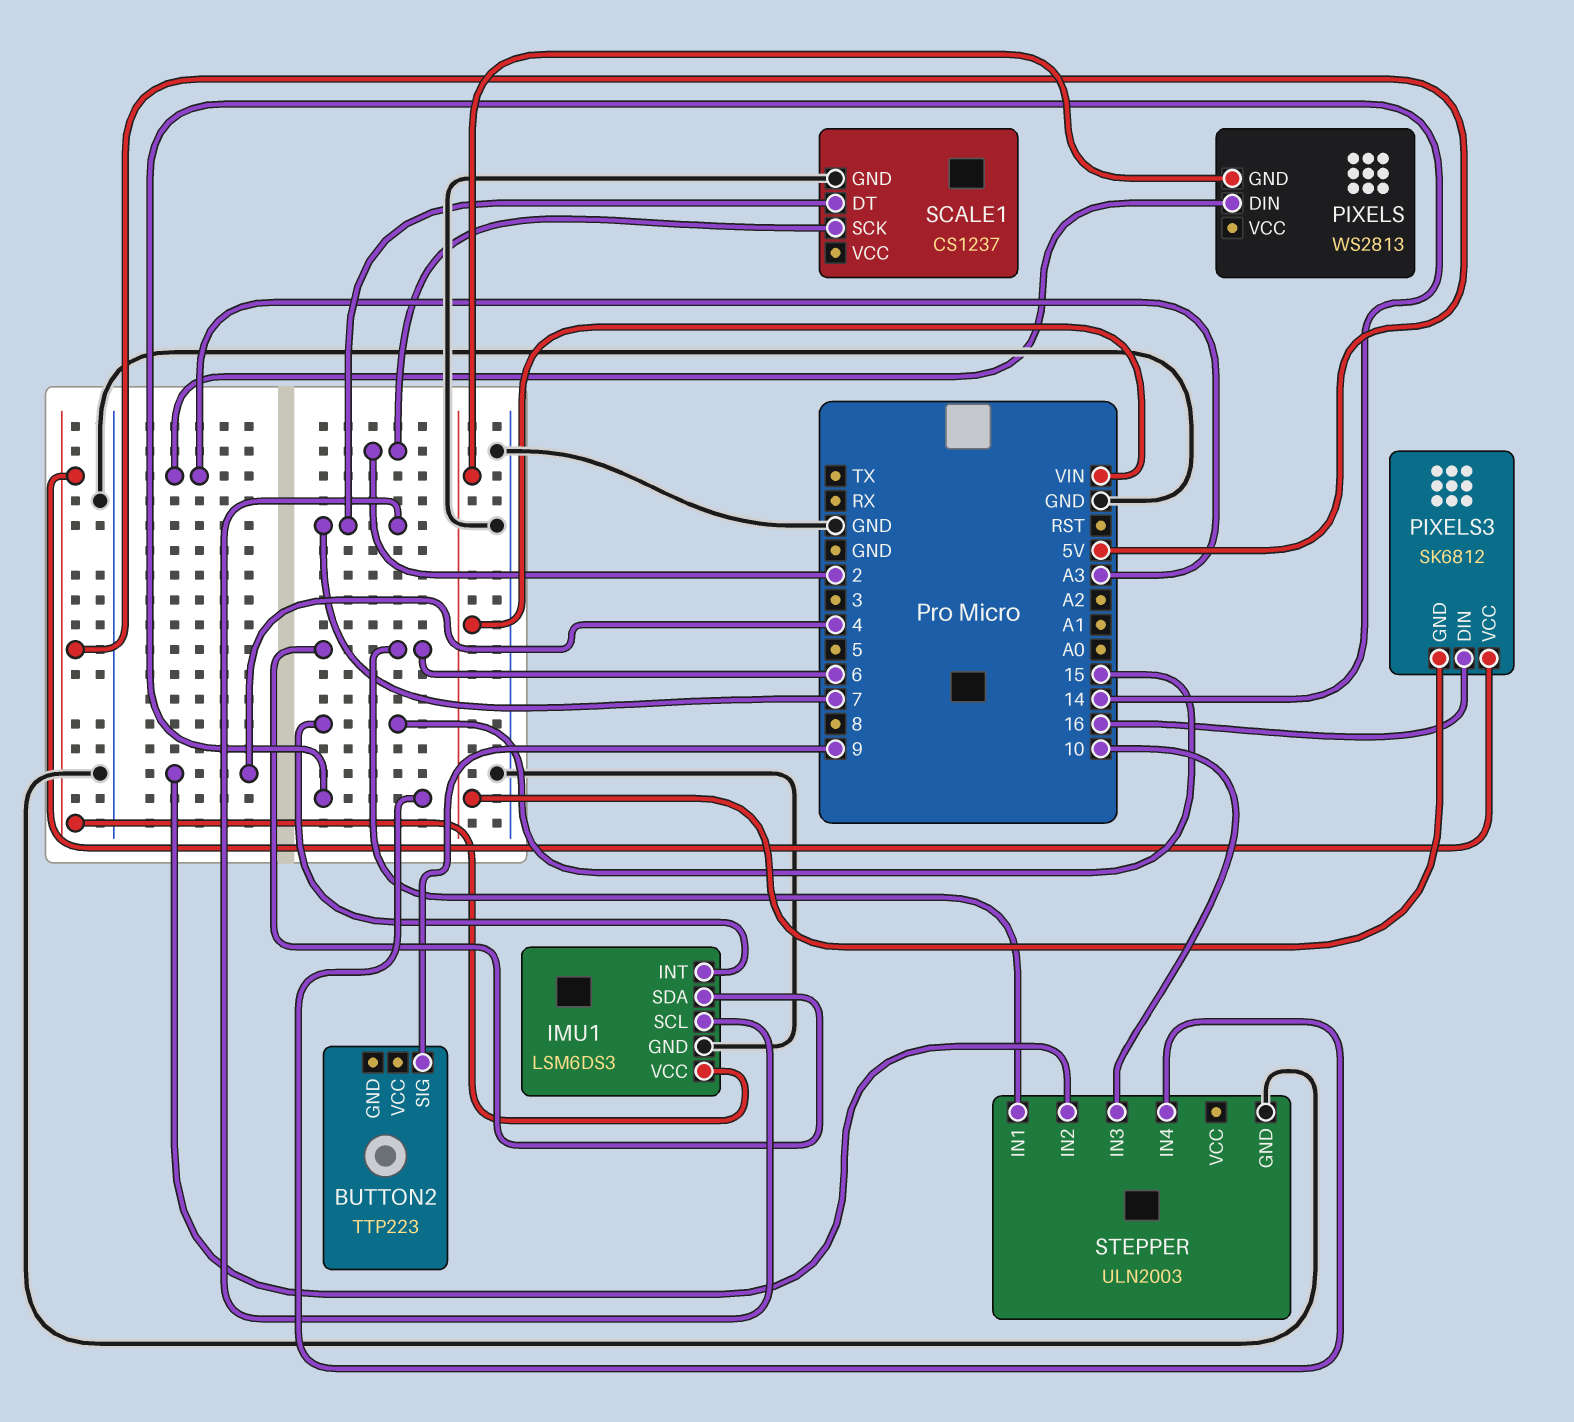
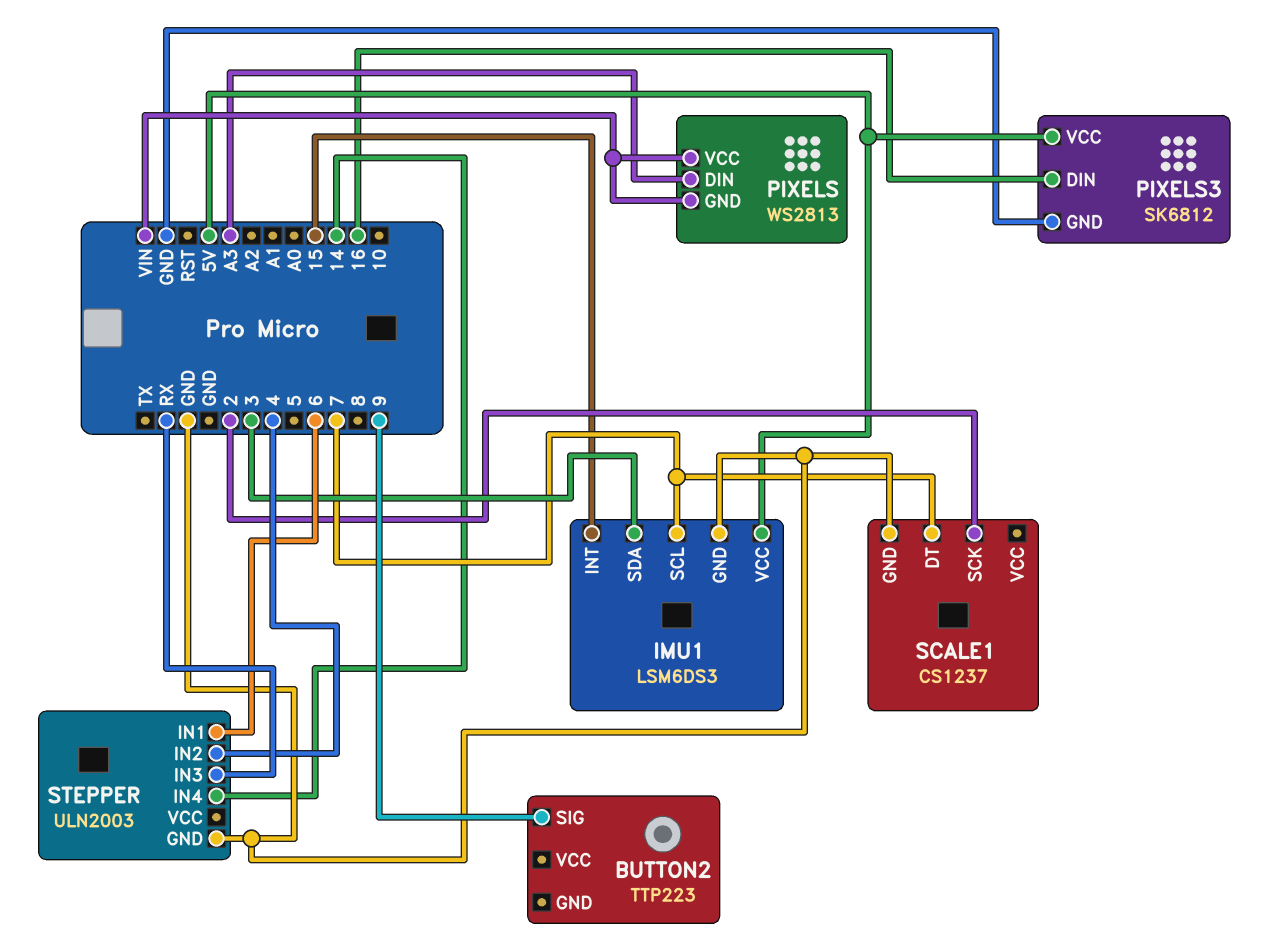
IMU1 pin SDA: 6 -> 3
PIXELS pin VCC: none -> VIN
PIXELS3 pin GND: VIN -> GND
STEPPER pin IN3: 10 -> RX

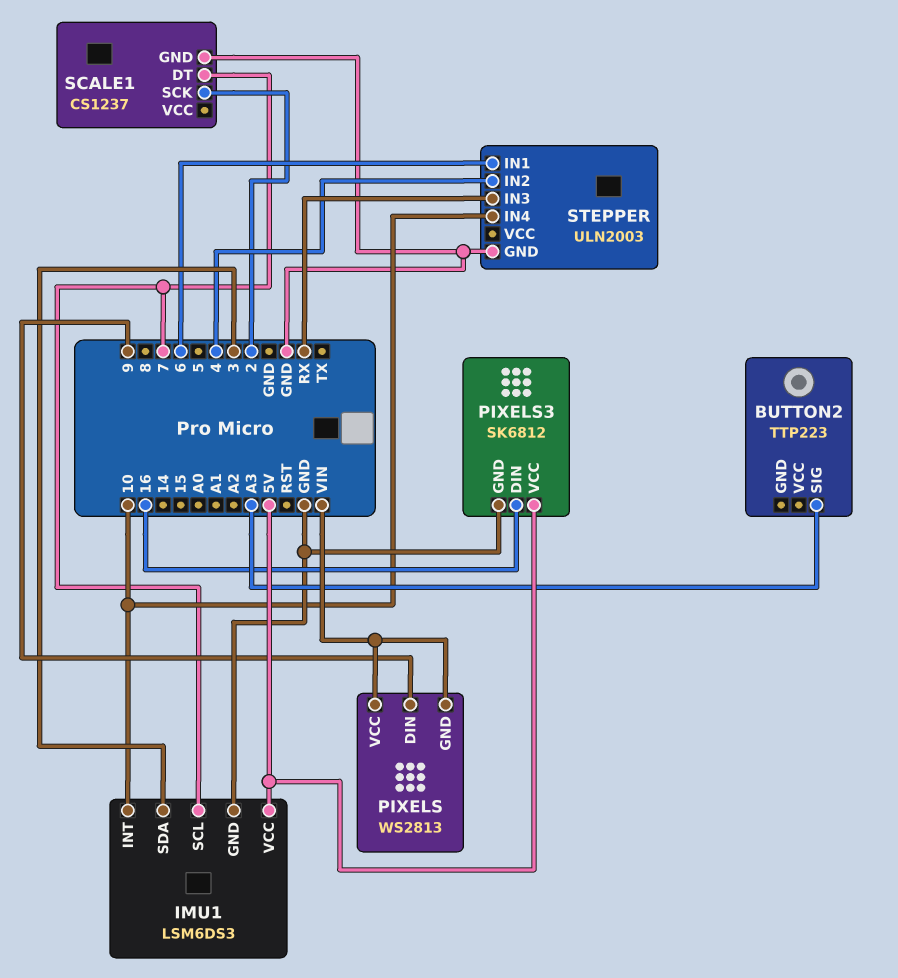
BUTTON2 pin SIG: 9 -> A3
IMU1 pin INT: 15 -> 10
PIXELS pin DIN: A3 -> 9
STEPPER pin IN4: 14 -> 10

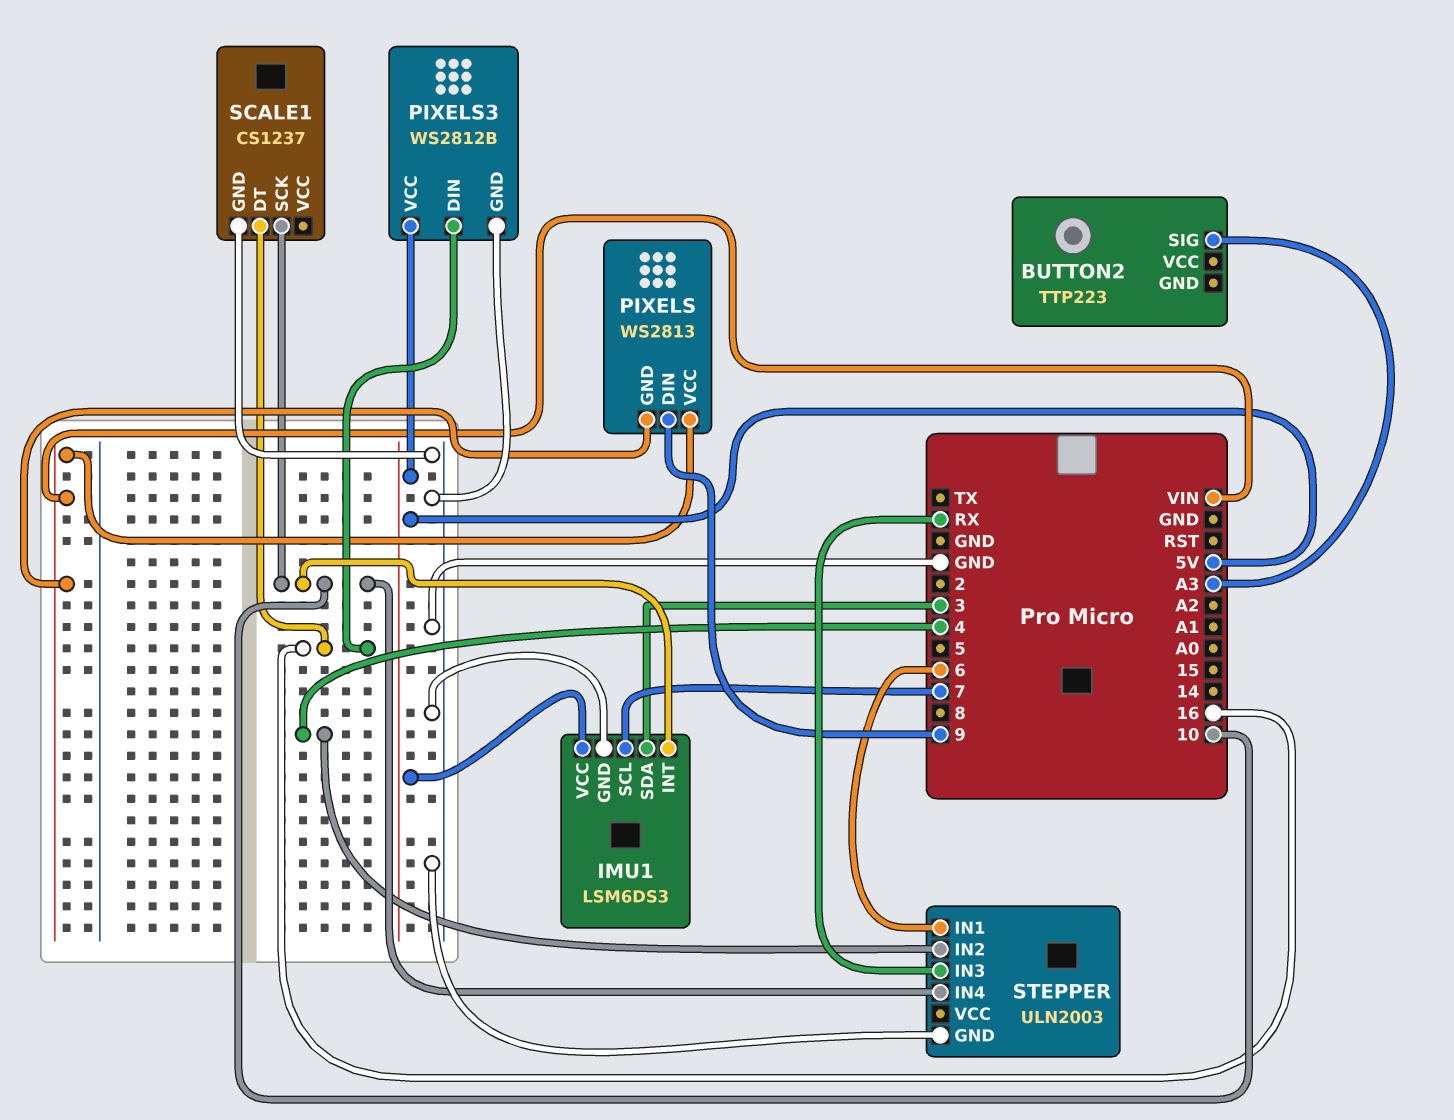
PIXELS3: SK6812 -> WS2812B
SCALE1 pin DT: 7 -> 16
SCALE1 pin SCK: 2 -> 10

